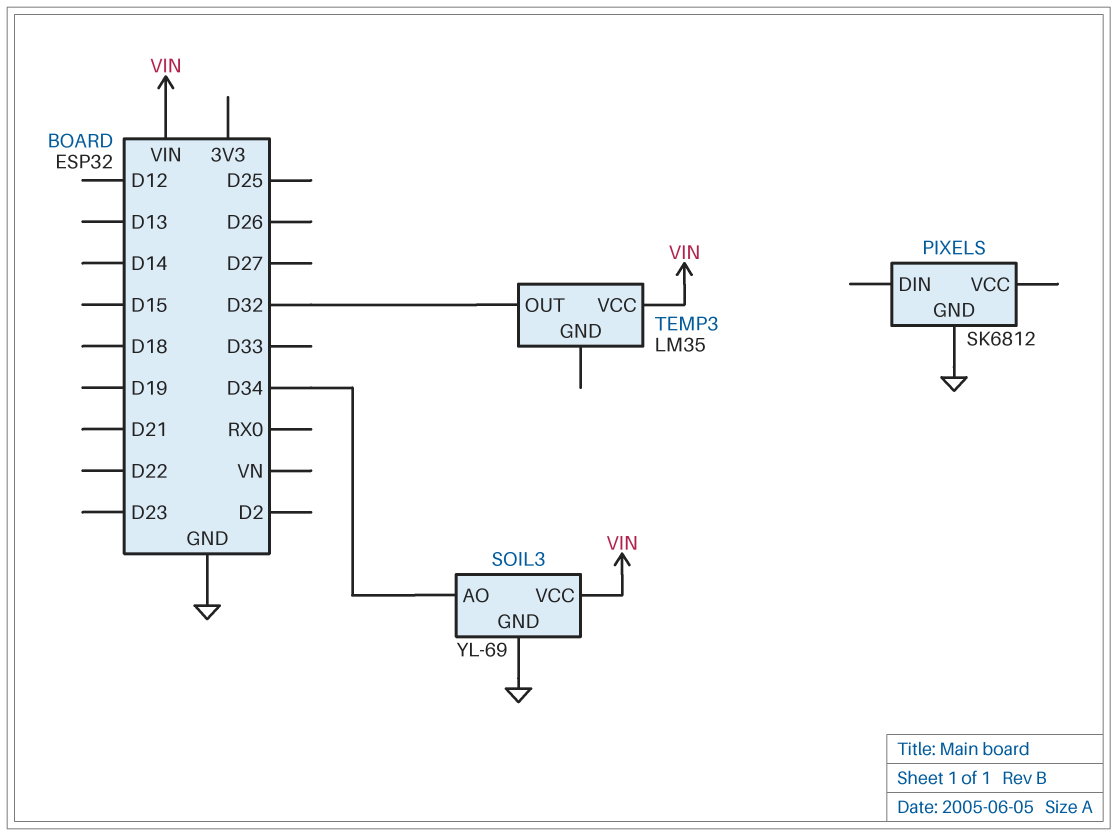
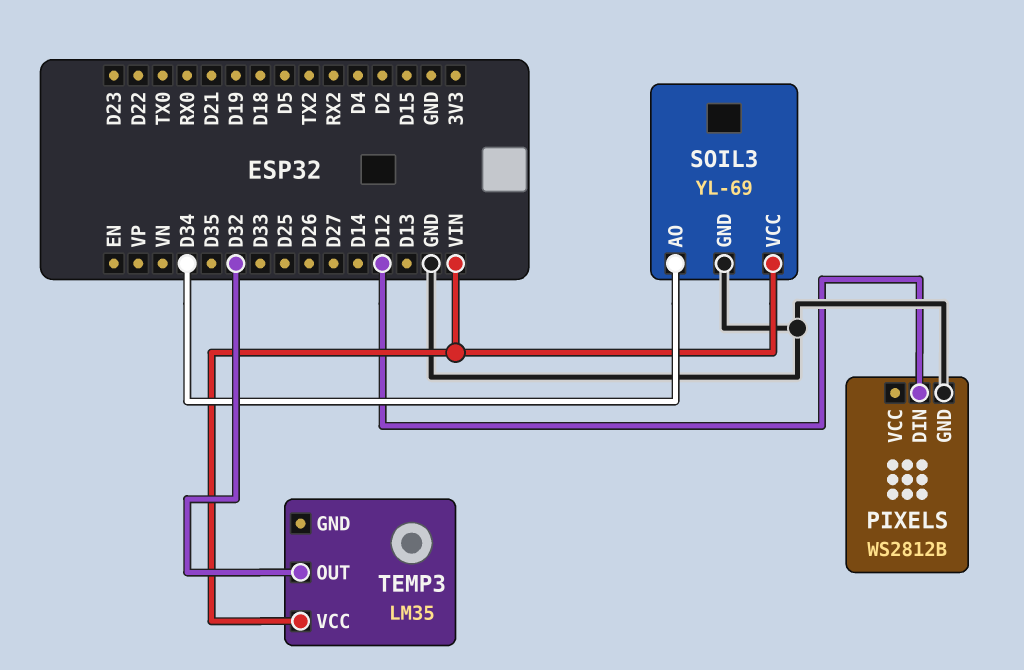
PIXELS: SK6812 -> WS2812B
PIXELS pin DIN: none -> D12

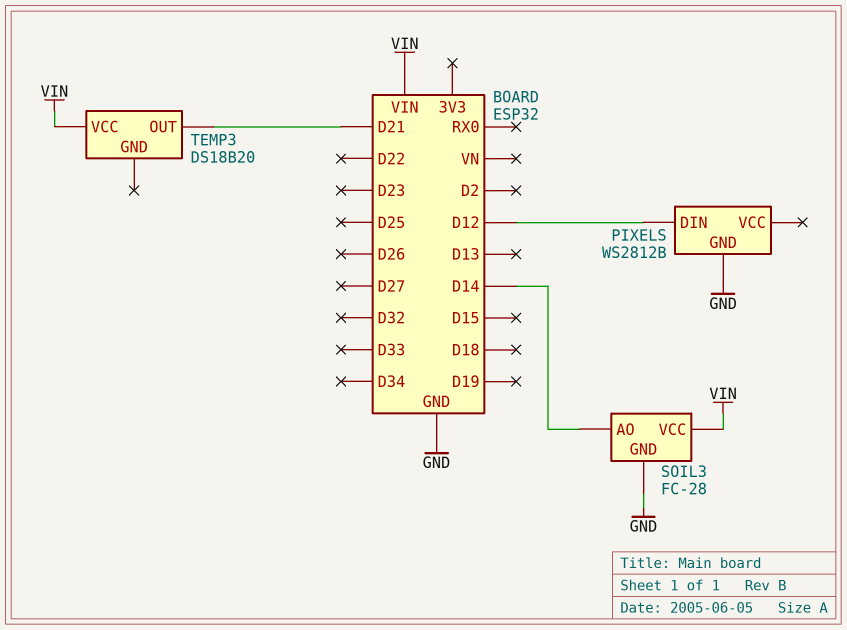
SOIL3: YL-69 -> FC-28
SOIL3 pin AO: D34 -> D14
TEMP3: LM35 -> DS18B20
TEMP3 pin OUT: D32 -> D21

